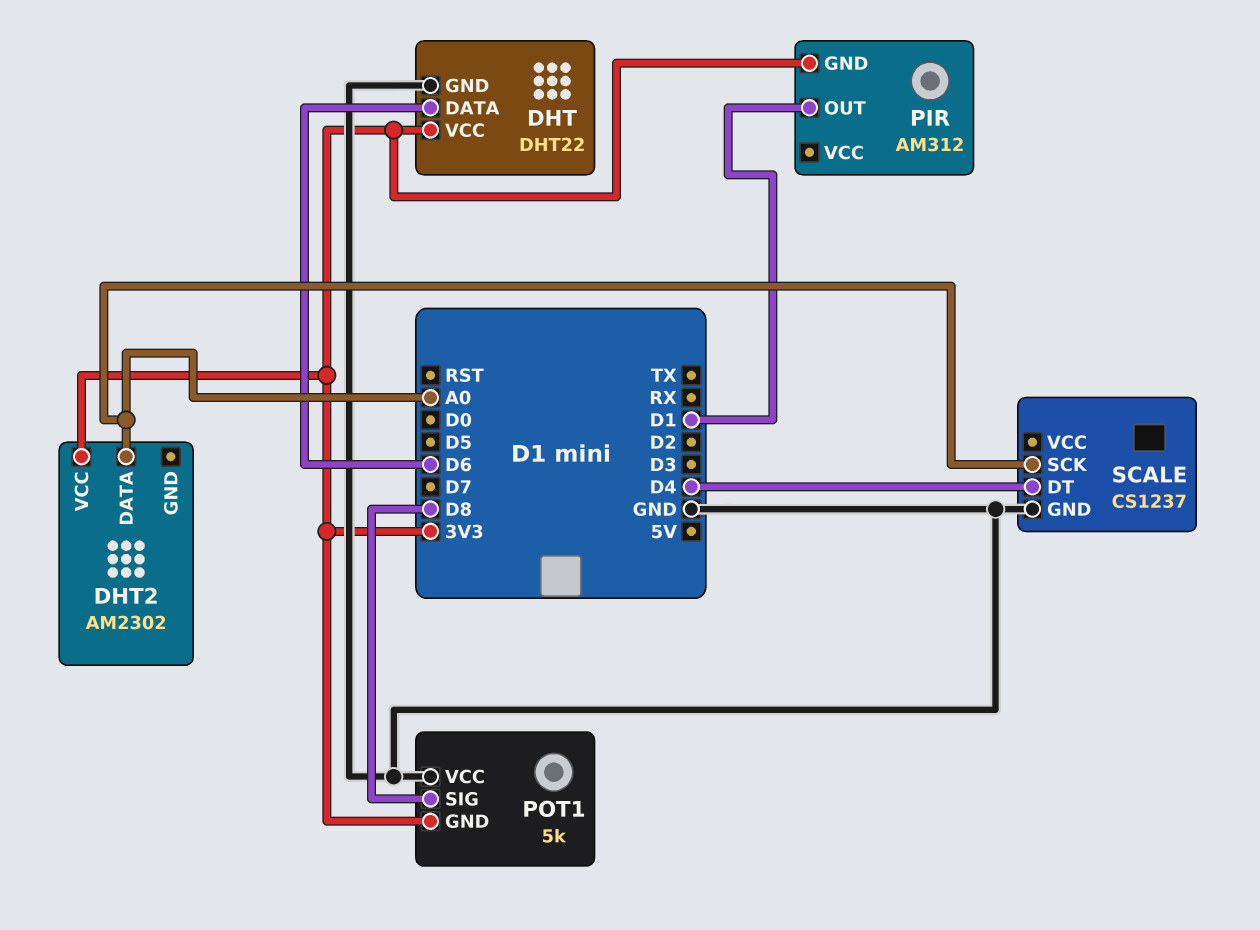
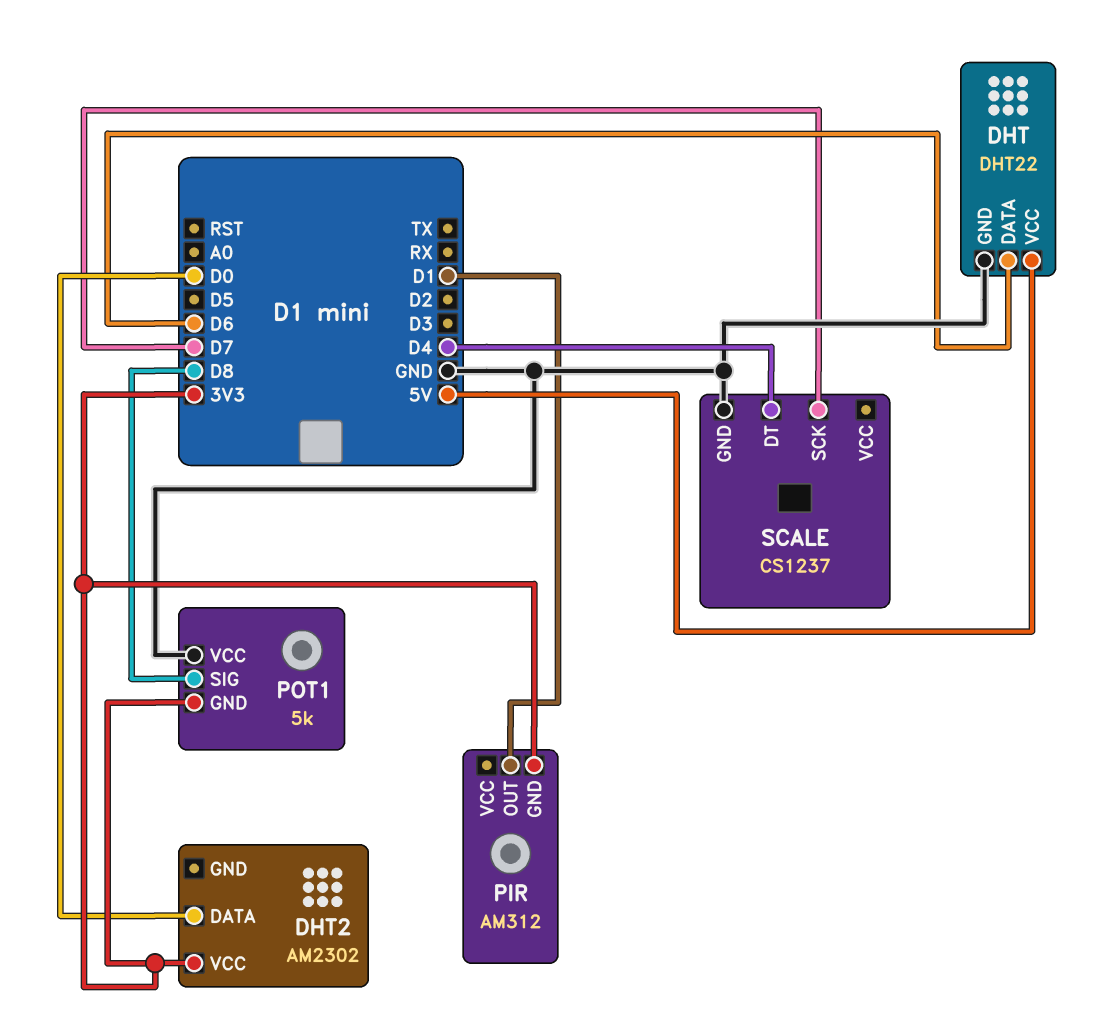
DHT pin VCC: 3V3 -> 5V
DHT2 pin DATA: A0 -> D0
SCALE pin SCK: A0 -> D7

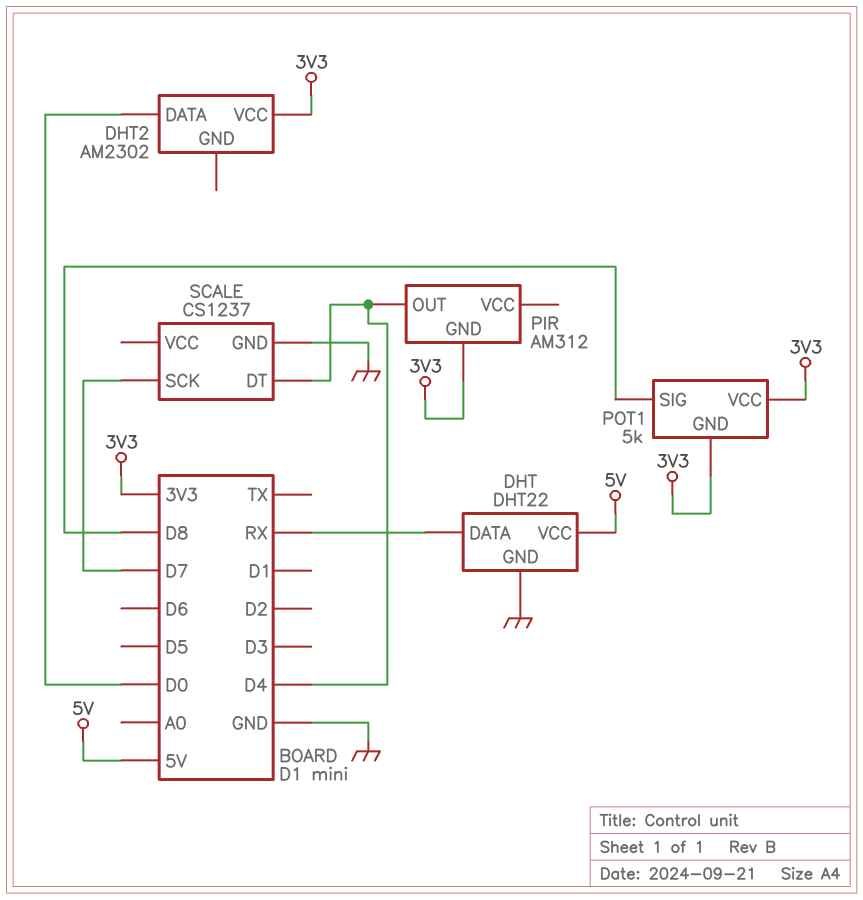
DHT pin DATA: D6 -> RX
PIR pin OUT: D1 -> D4
POT1 pin VCC: GND -> 3V3

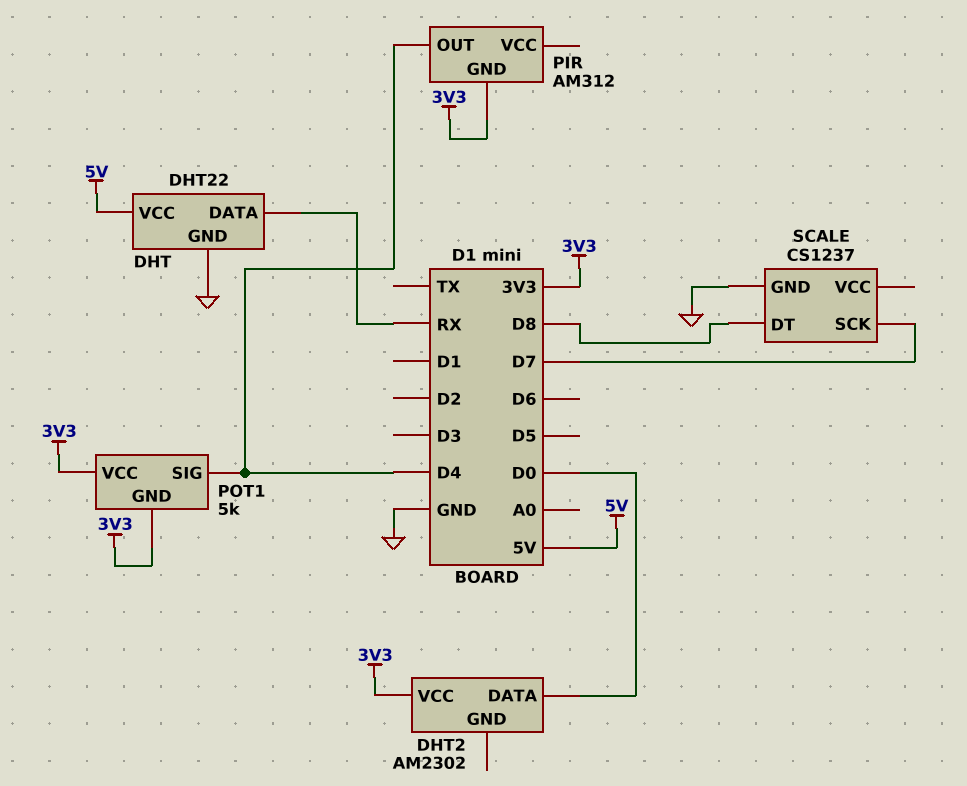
POT1 pin SIG: D8 -> D4
SCALE pin DT: D4 -> D8

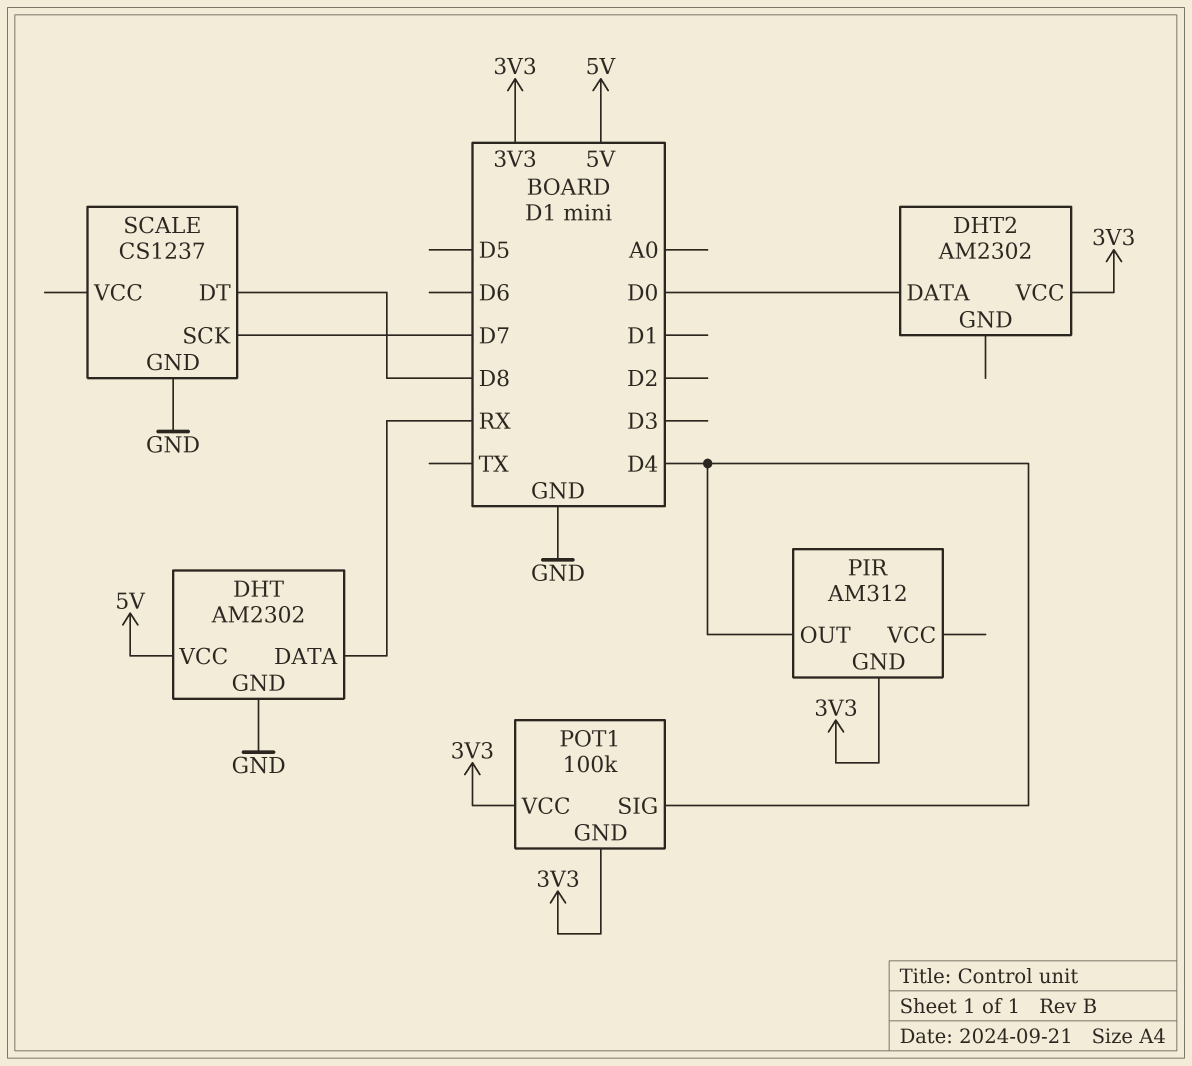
DHT: DHT22 -> AM2302
POT1: 5k -> 100k

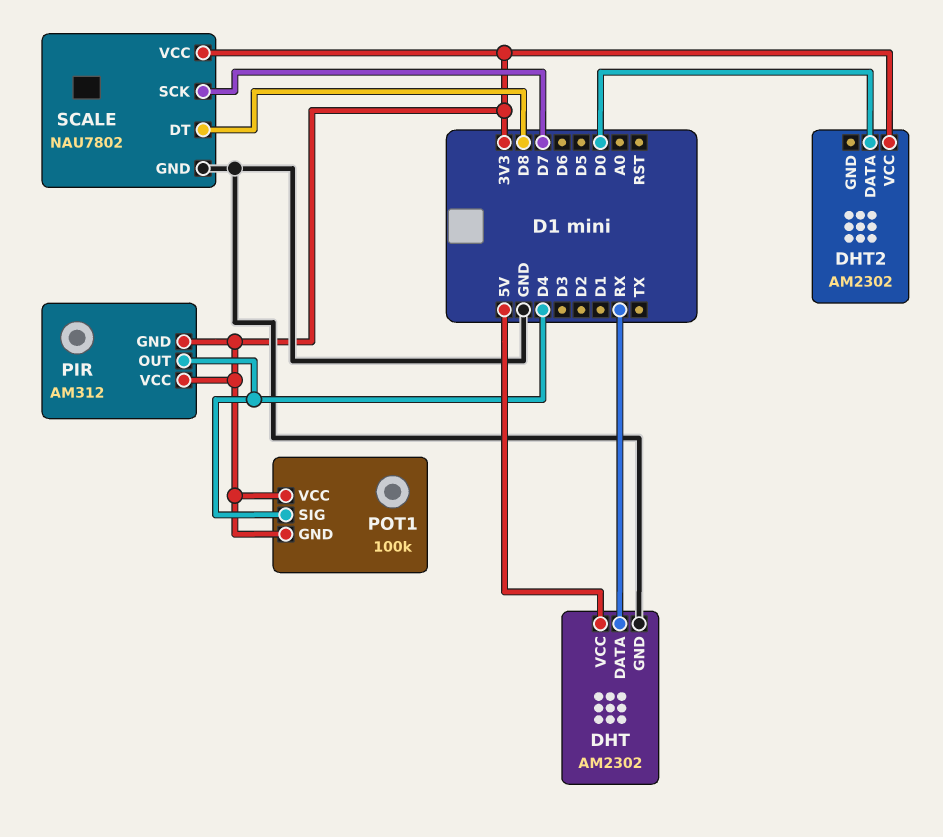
PIR pin VCC: none -> 3V3
SCALE: CS1237 -> NAU7802
SCALE pin VCC: none -> 3V3

